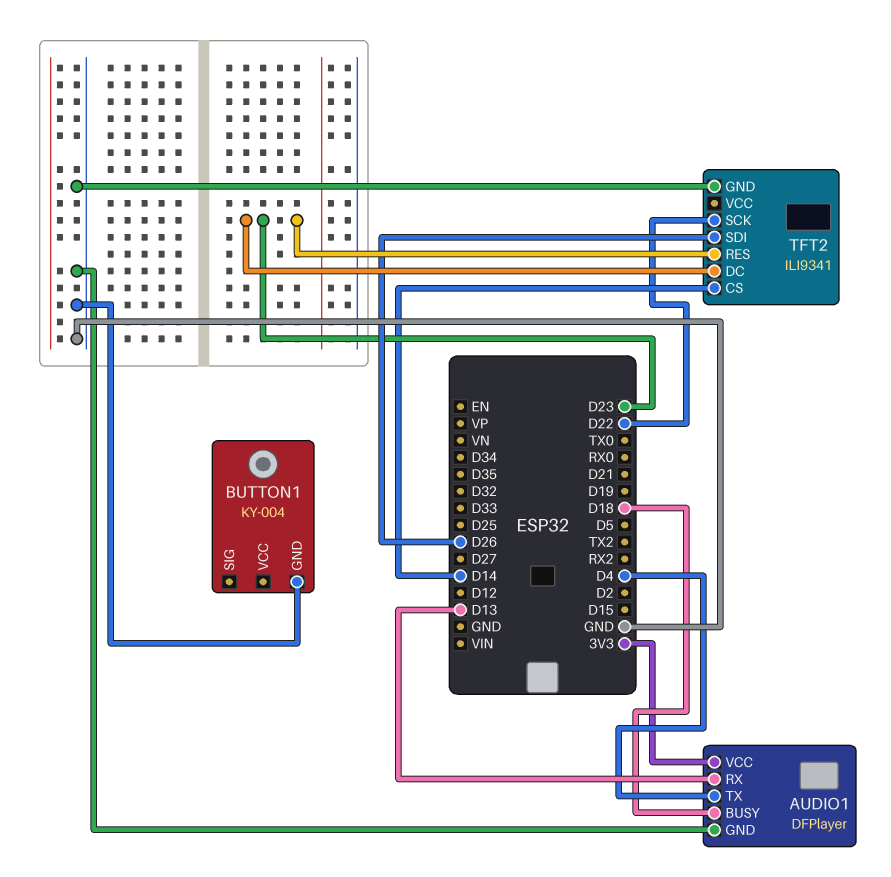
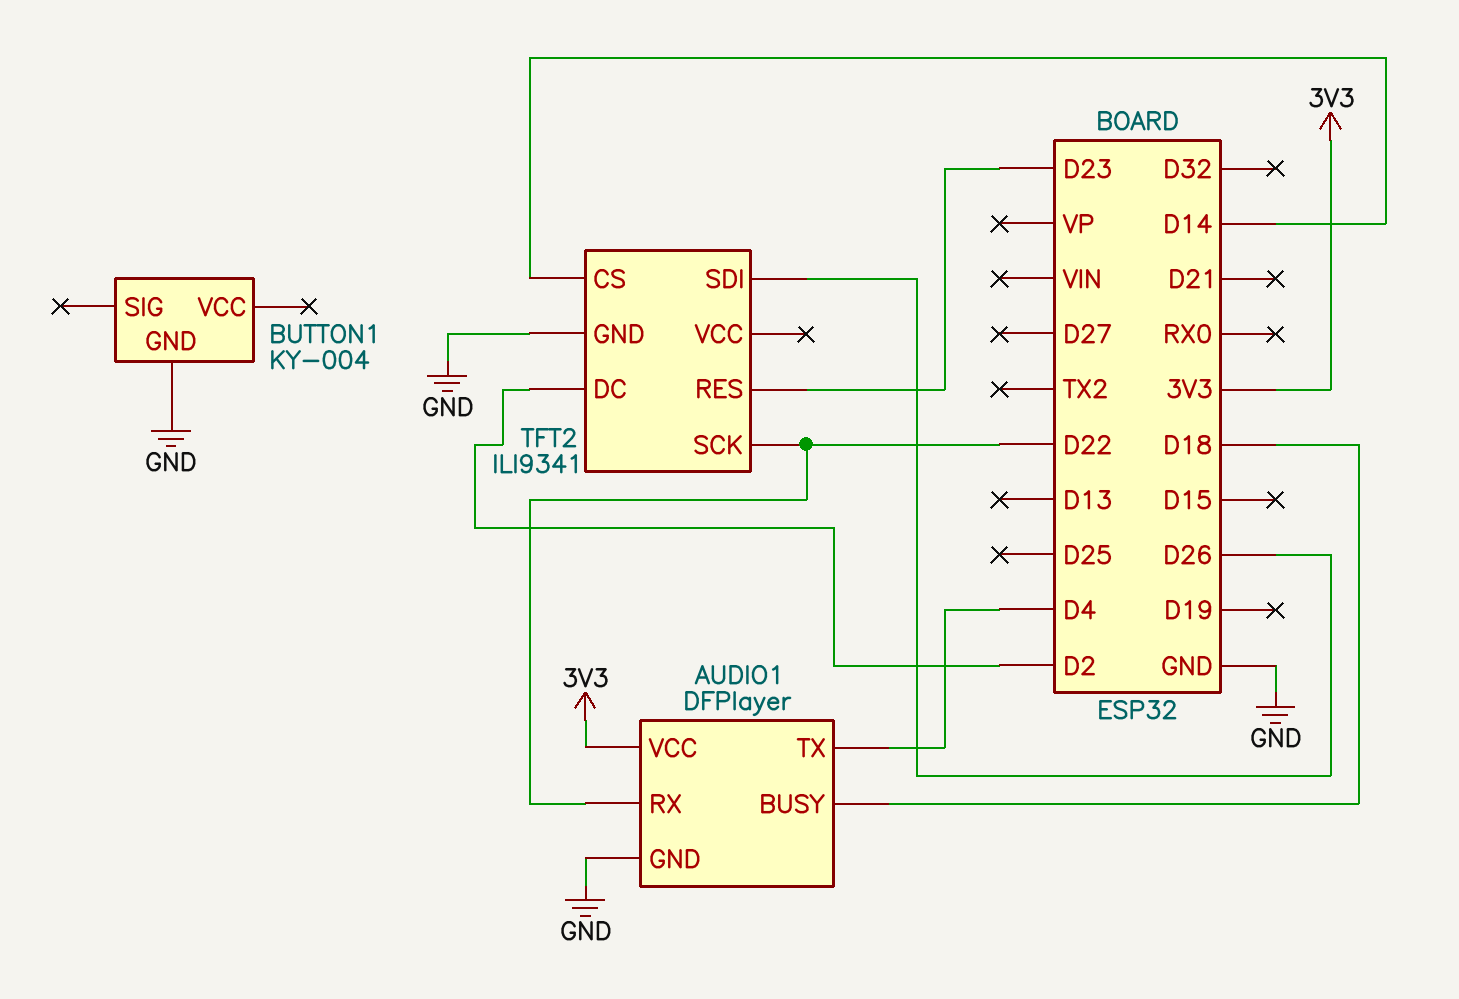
AUDIO1 pin RX: D13 -> D22
TFT2 pin DC: D23 -> D2

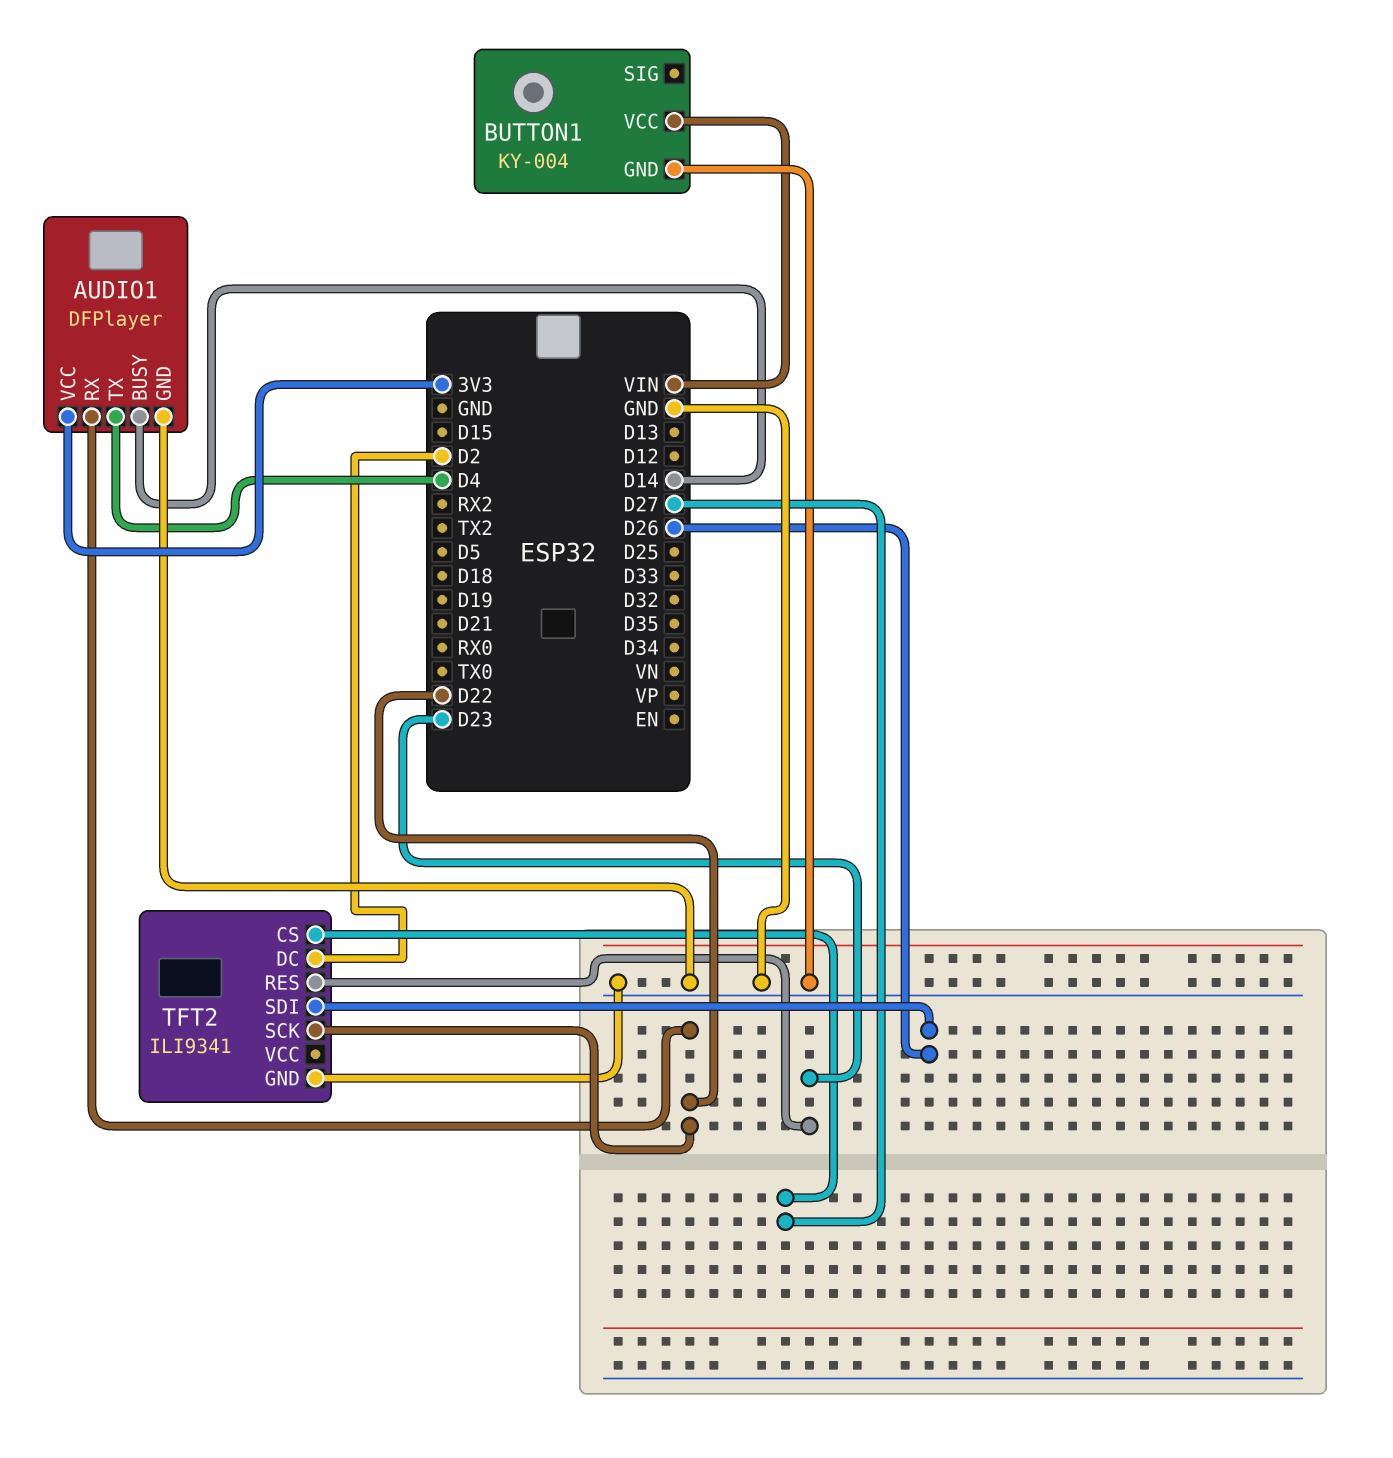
AUDIO1 pin BUSY: D18 -> D14
BUTTON1 pin VCC: none -> VIN
TFT2 pin CS: D14 -> D27

